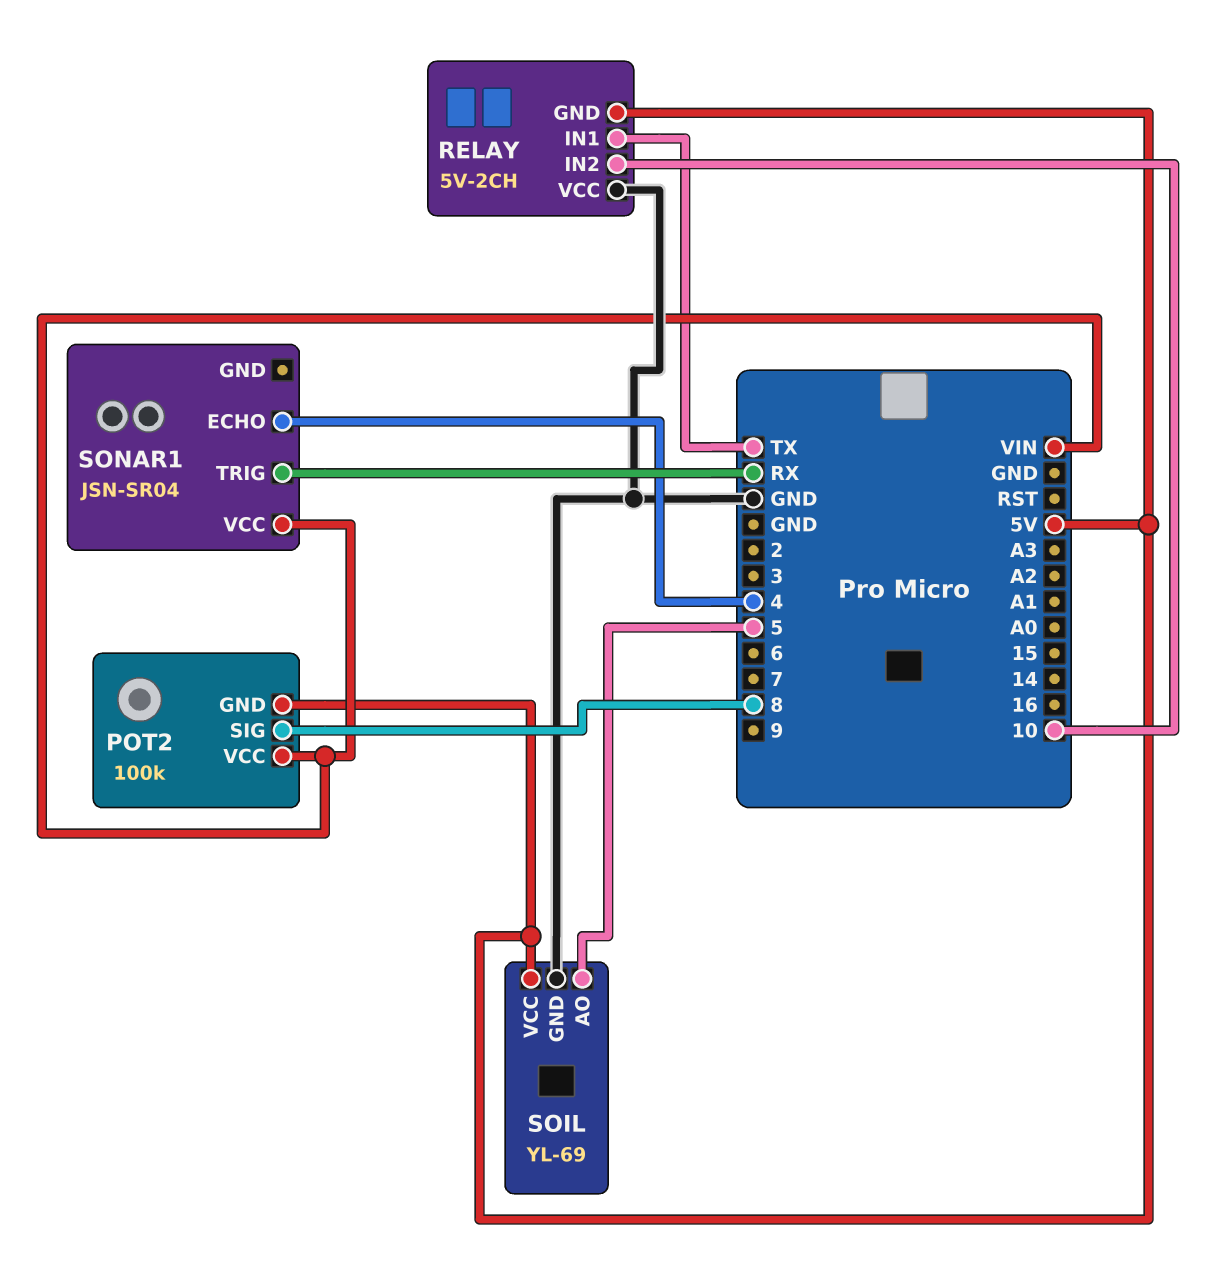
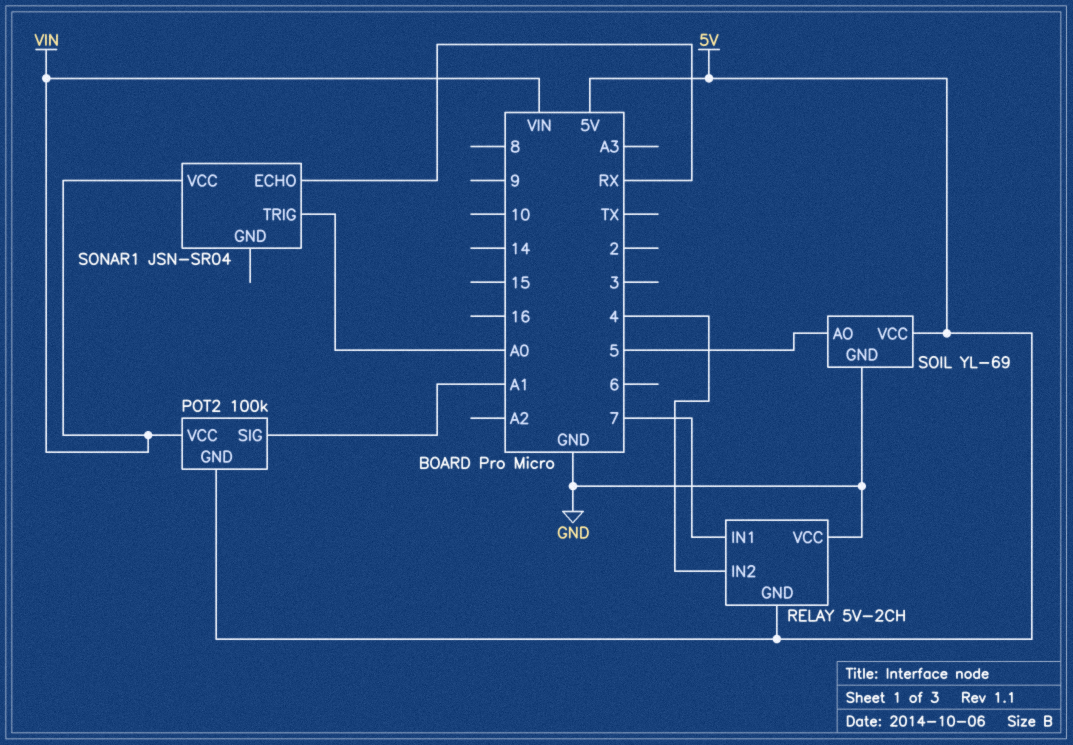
POT2 pin SIG: 8 -> A1
RELAY pin IN1: TX -> 7
RELAY pin IN2: 10 -> 4
SONAR1 pin ECHO: 4 -> RX
SONAR1 pin TRIG: RX -> A0

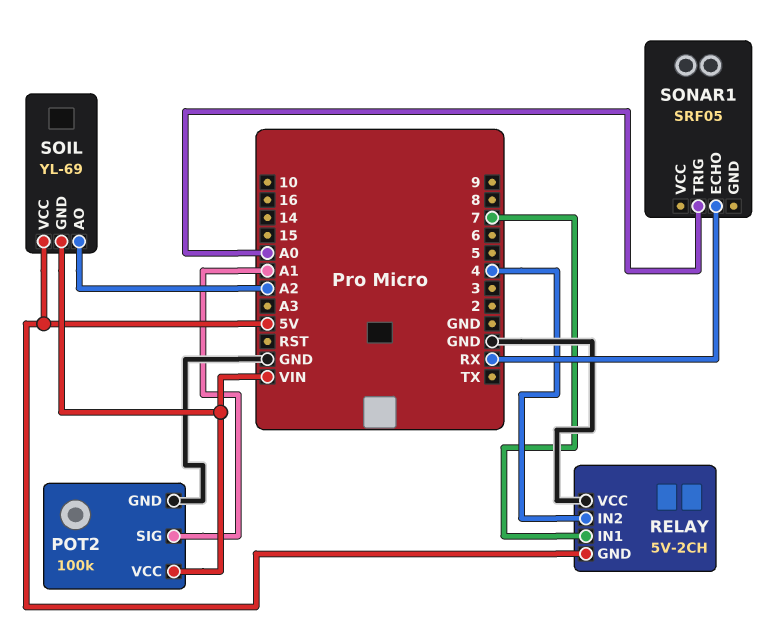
POT2 pin GND: 5V -> GND
SOIL pin AO: 5 -> A2
SOIL pin GND: GND -> VIN
SONAR1: JSN-SR04 -> SRF05
SONAR1 pin VCC: VIN -> none

